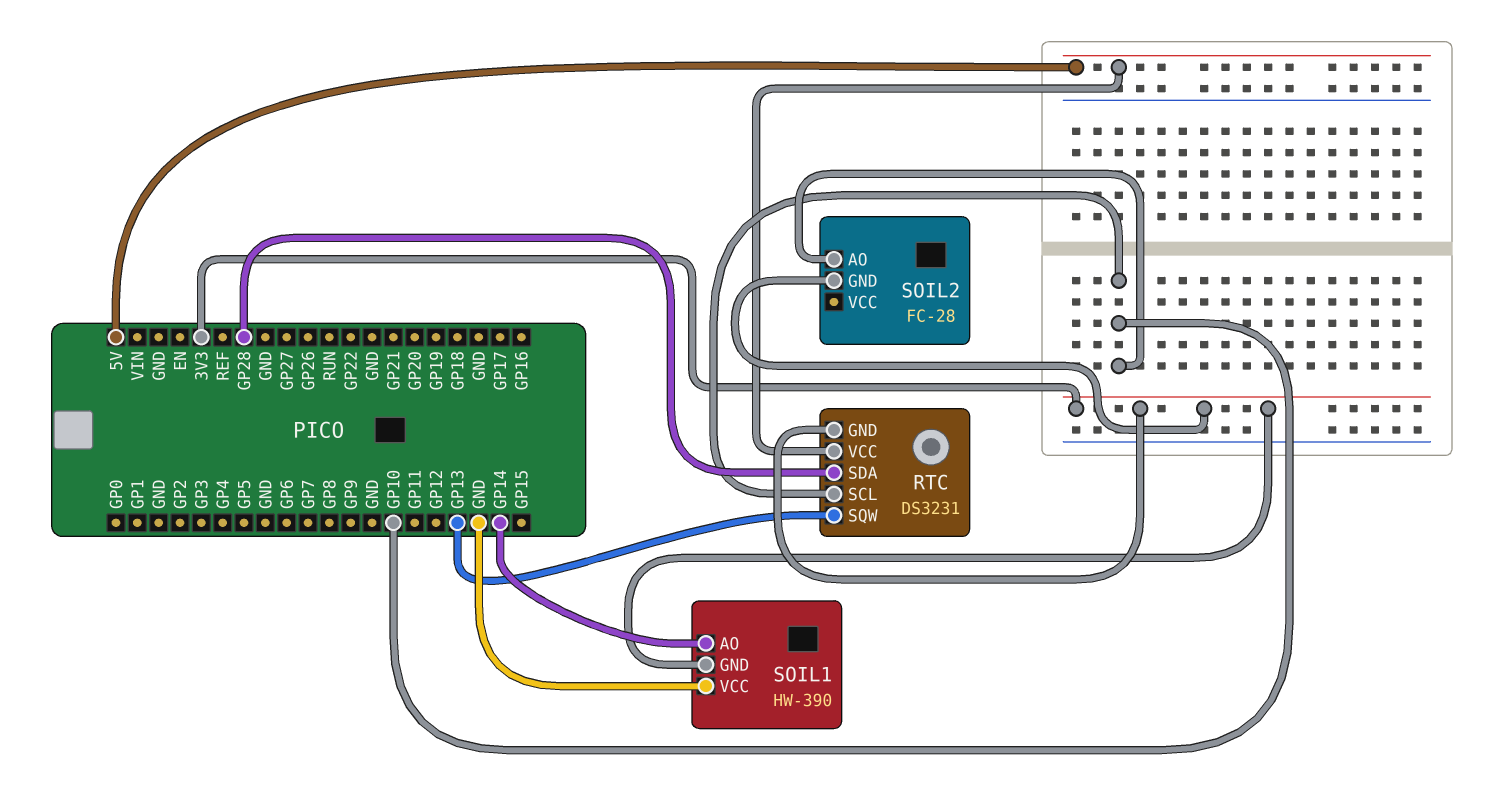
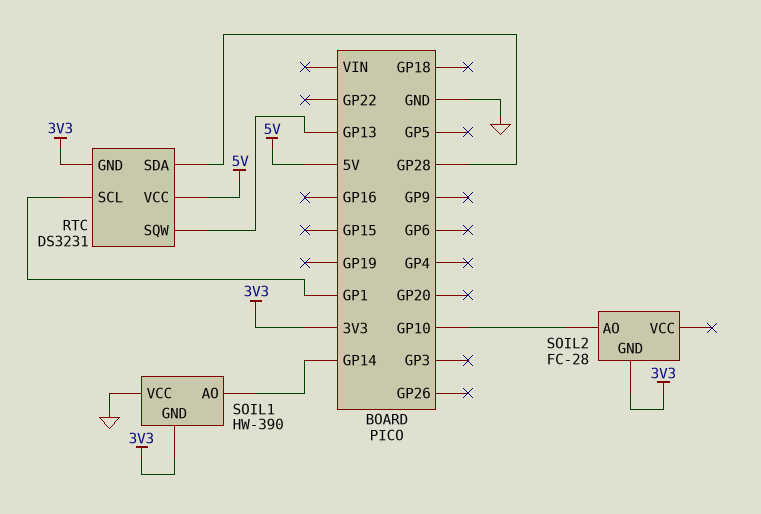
RTC pin SCL: GP10 -> GP1

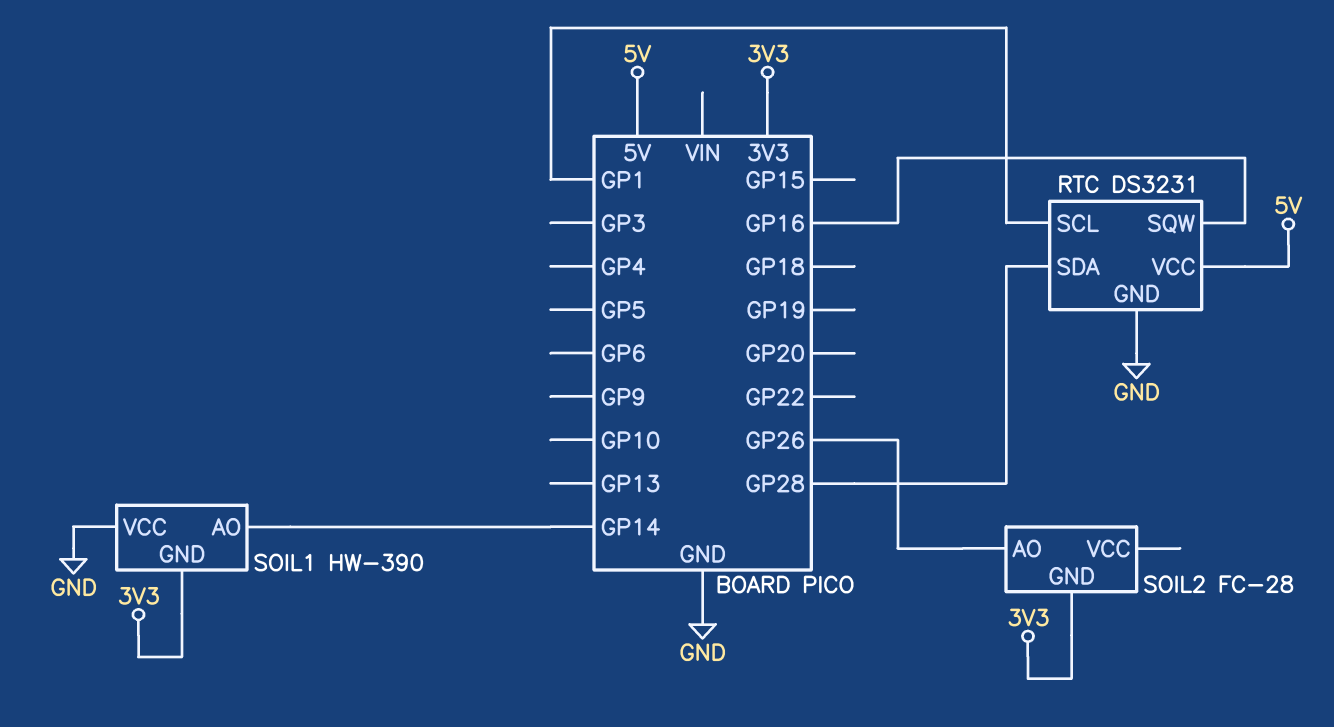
RTC pin GND: 3V3 -> GND
RTC pin SQW: GP13 -> GP16
SOIL2 pin AO: GP10 -> GP26

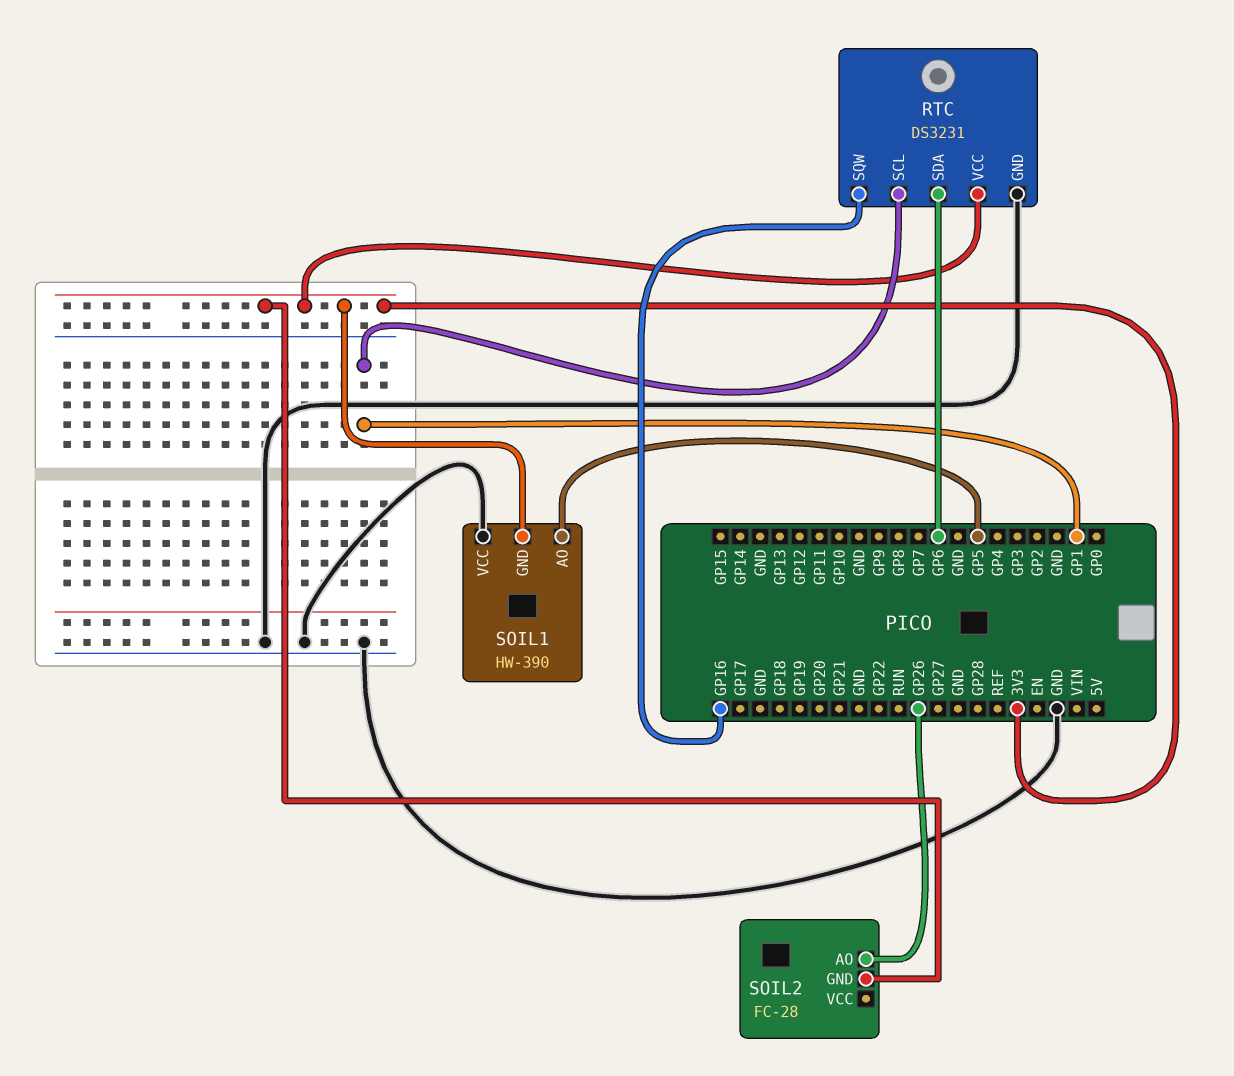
RTC pin SDA: GP28 -> GP6
RTC pin VCC: 5V -> 3V3
SOIL1 pin AO: GP14 -> GP5

